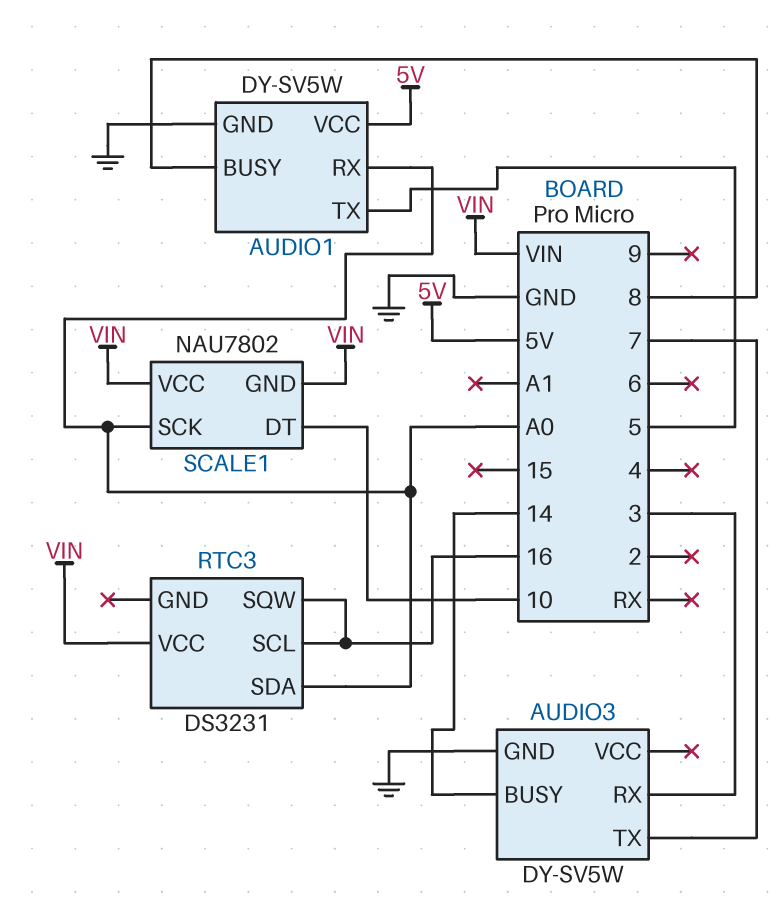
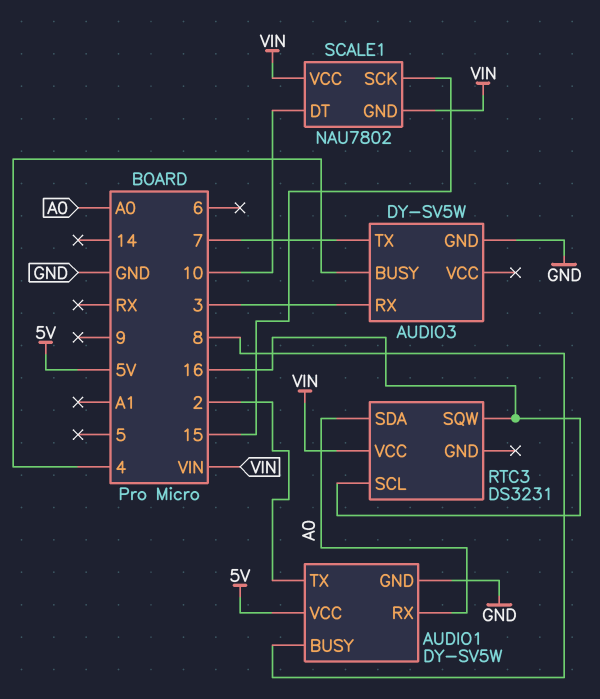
AUDIO1 pin TX: 5 -> 2
AUDIO3 pin BUSY: 14 -> 4
SCALE1 pin SCK: A0 -> 15

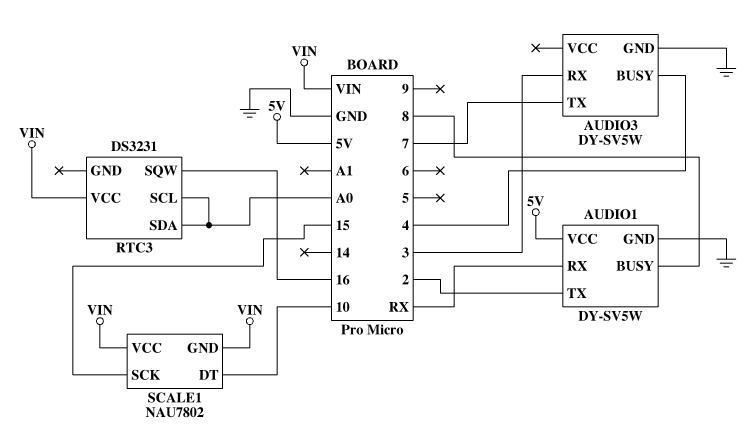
AUDIO1 pin RX: A0 -> RX
RTC3 pin SCL: 16 -> A0

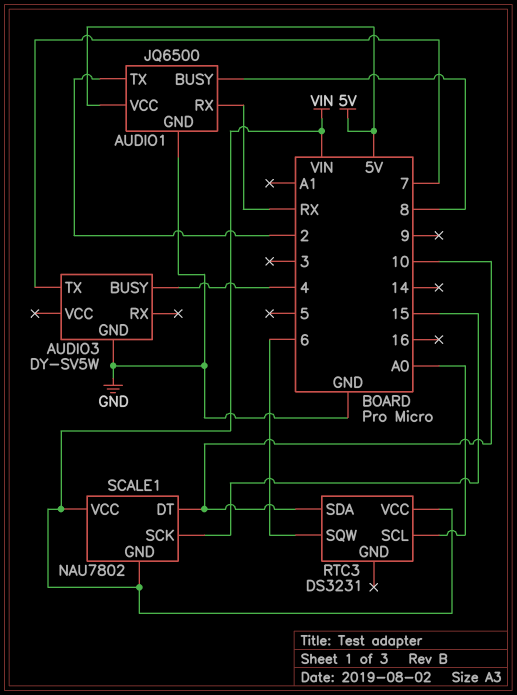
AUDIO1: DY-SV5W -> JQ6500
AUDIO3 pin RX: 3 -> none
RTC3 pin SDA: A0 -> 10
RTC3 pin SQW: 16 -> 6

